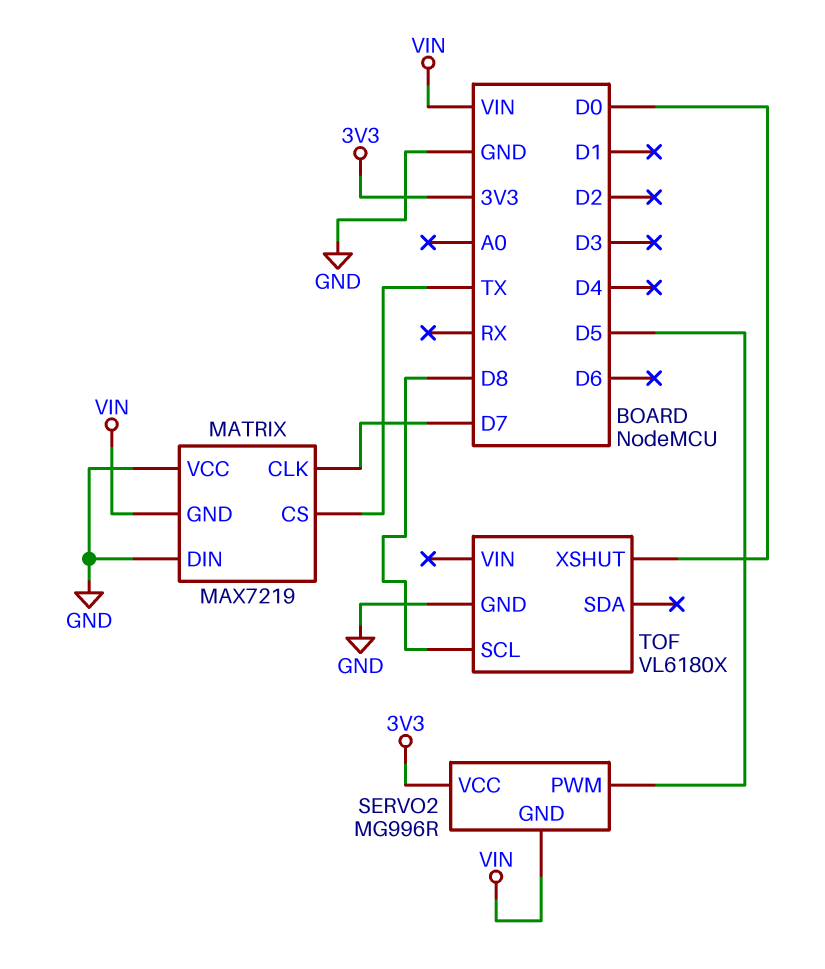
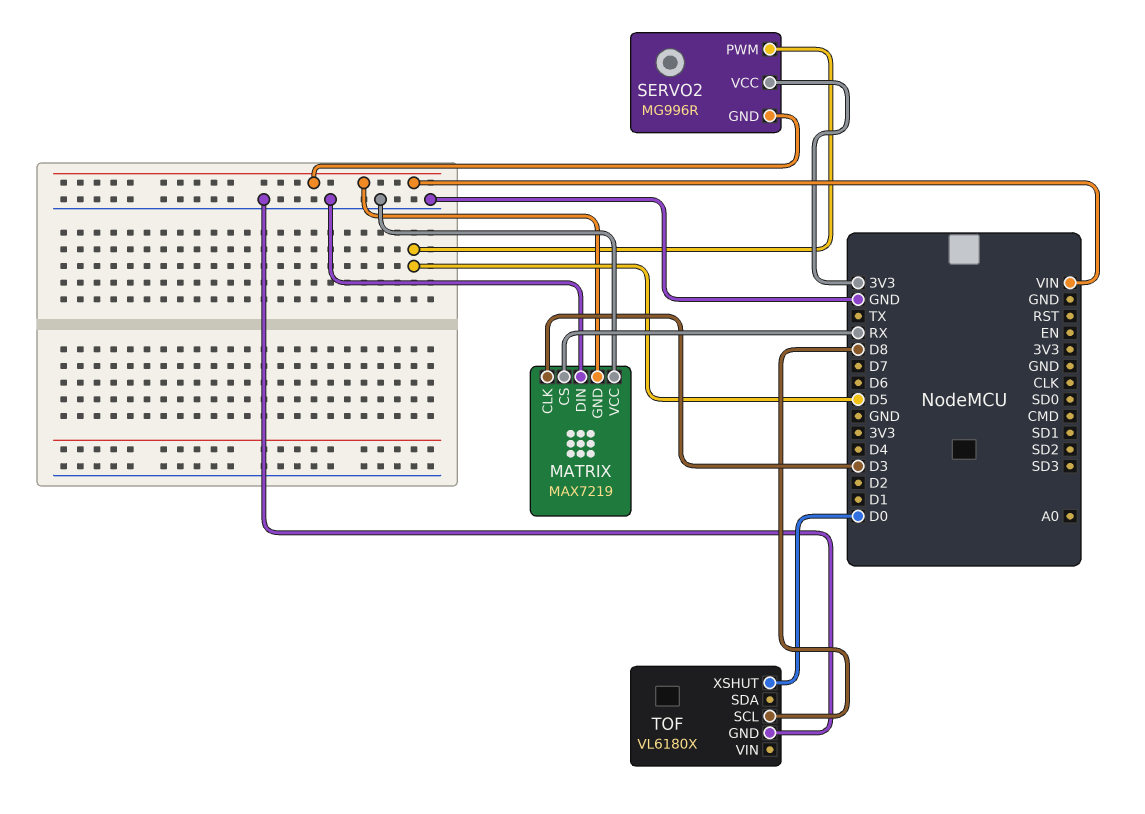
MATRIX pin CLK: D7 -> D3
MATRIX pin CS: TX -> RX

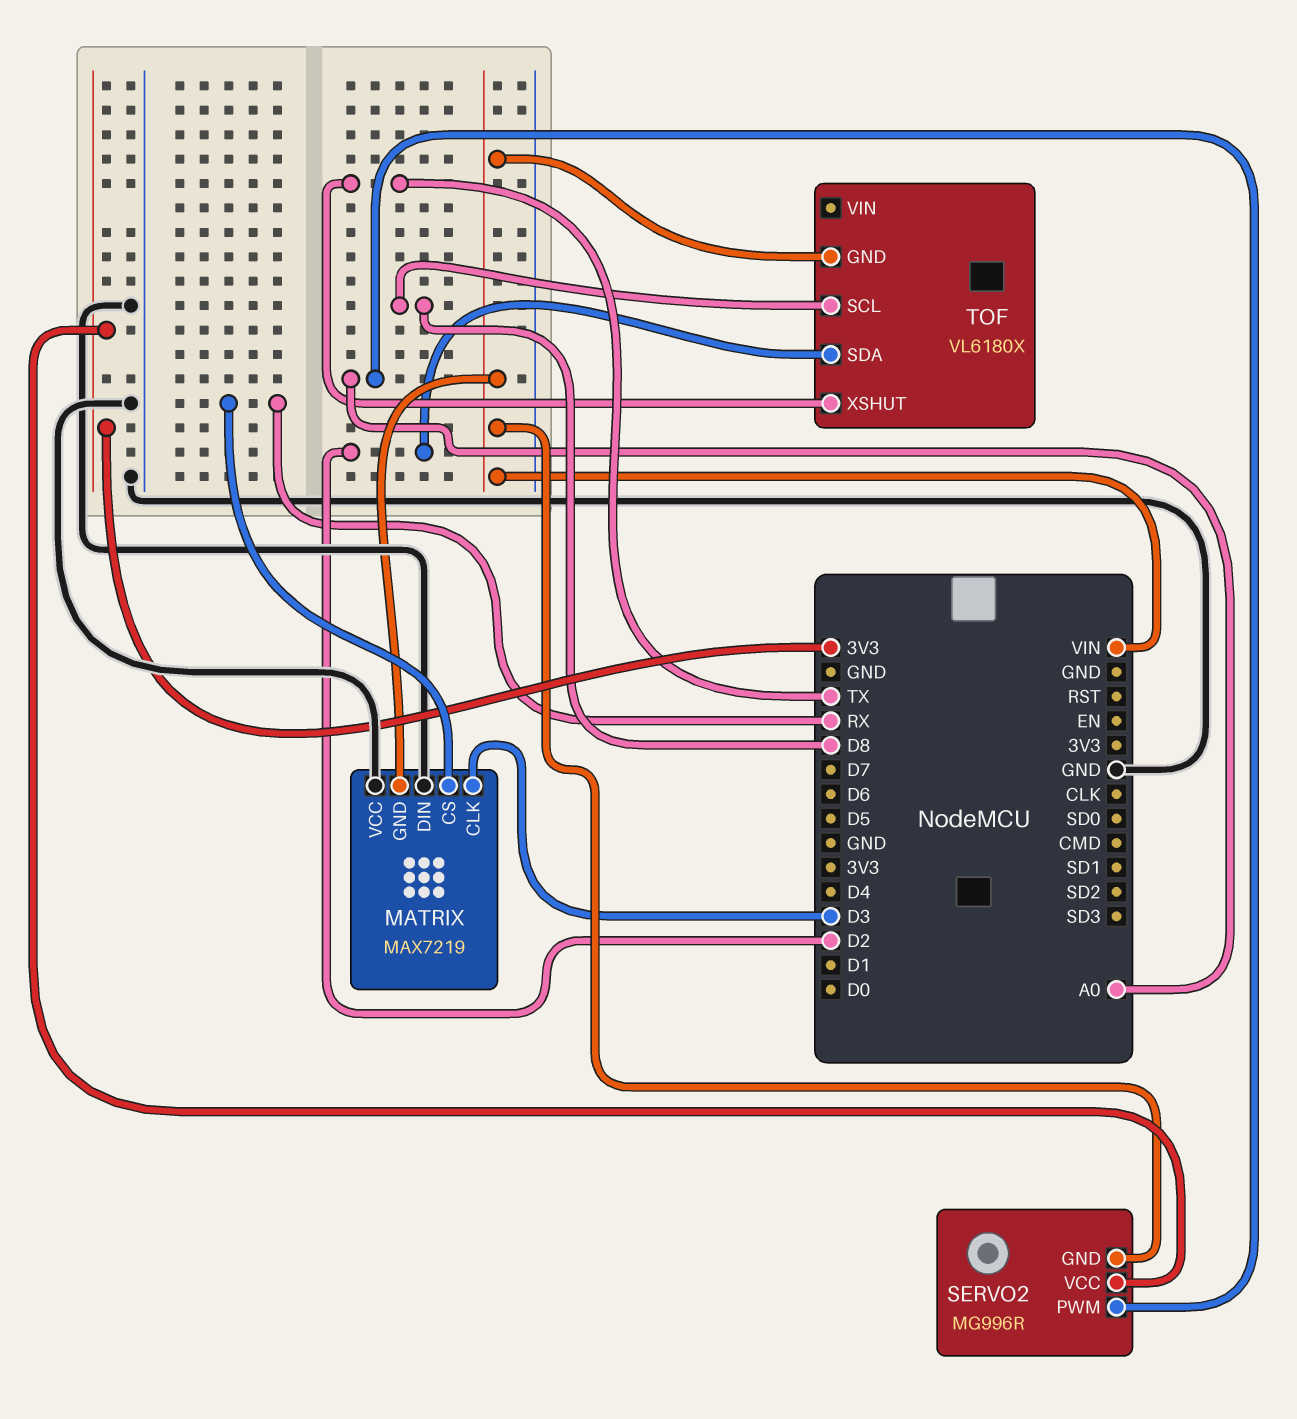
SERVO2 pin PWM: D5 -> A0
TOF pin GND: GND -> VIN
TOF pin SDA: none -> D2
TOF pin XSHUT: D0 -> TX

